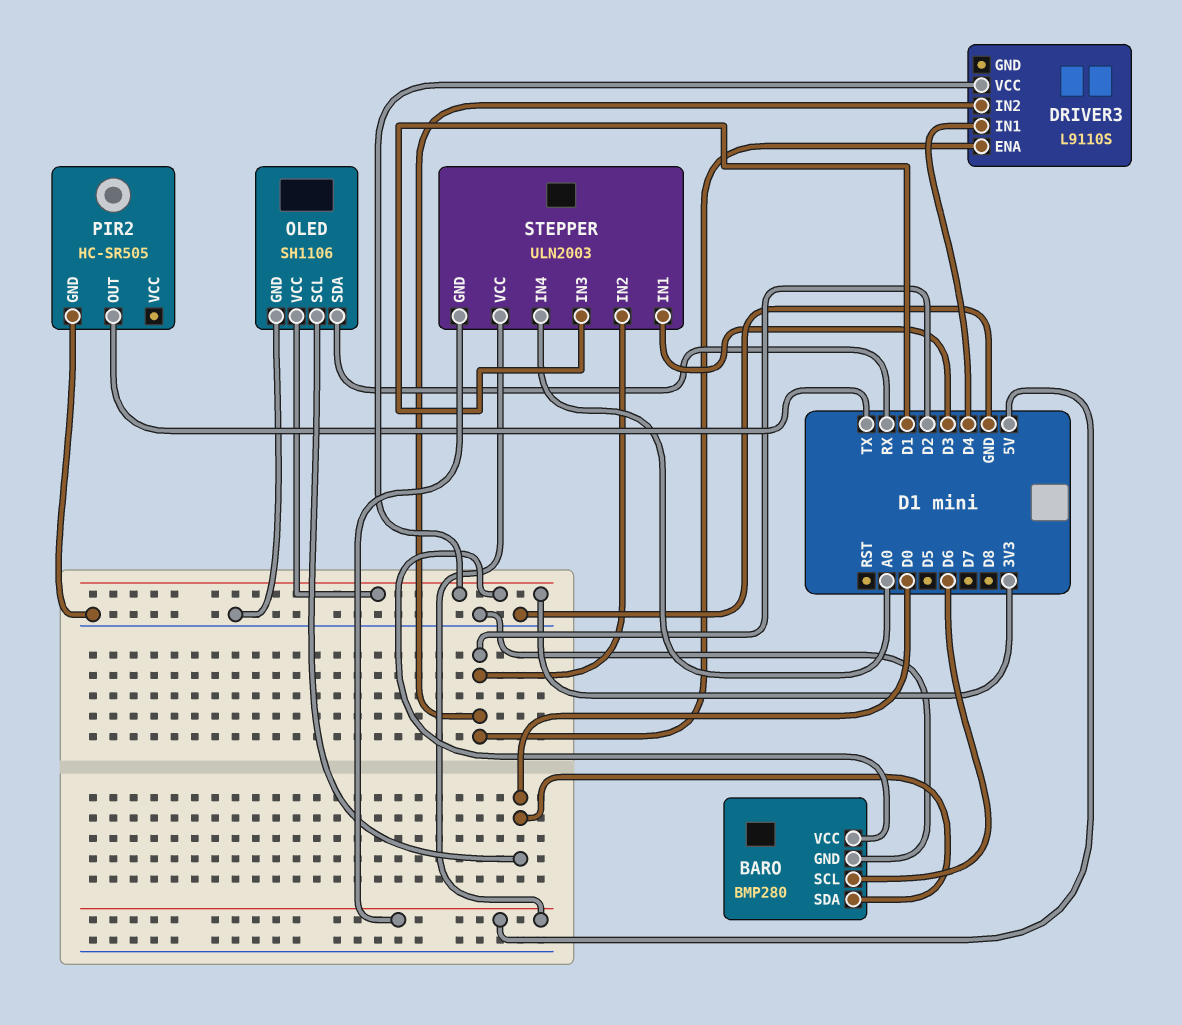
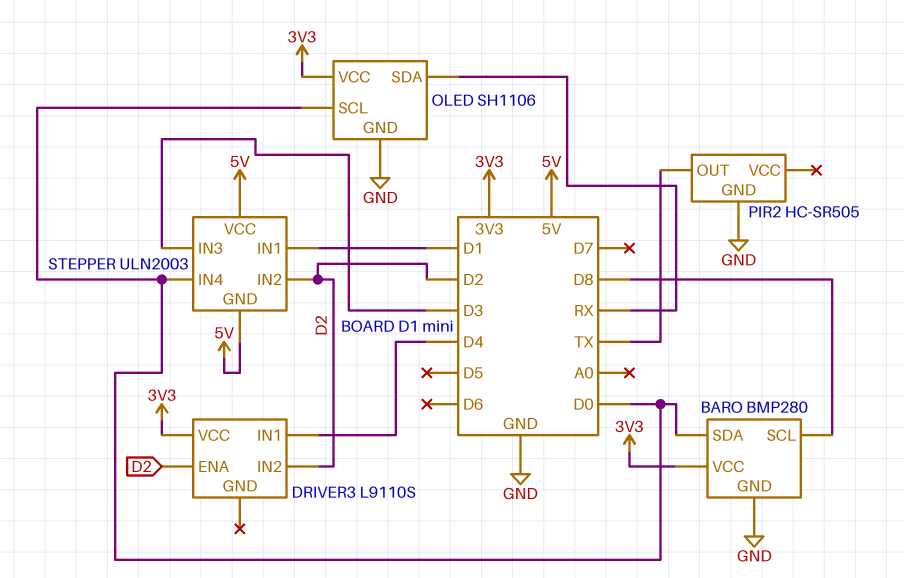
BARO pin SCL: D6 -> D8
STEPPER pin IN1: D3 -> D1
STEPPER pin IN3: D1 -> D3
STEPPER pin IN4: A0 -> D0

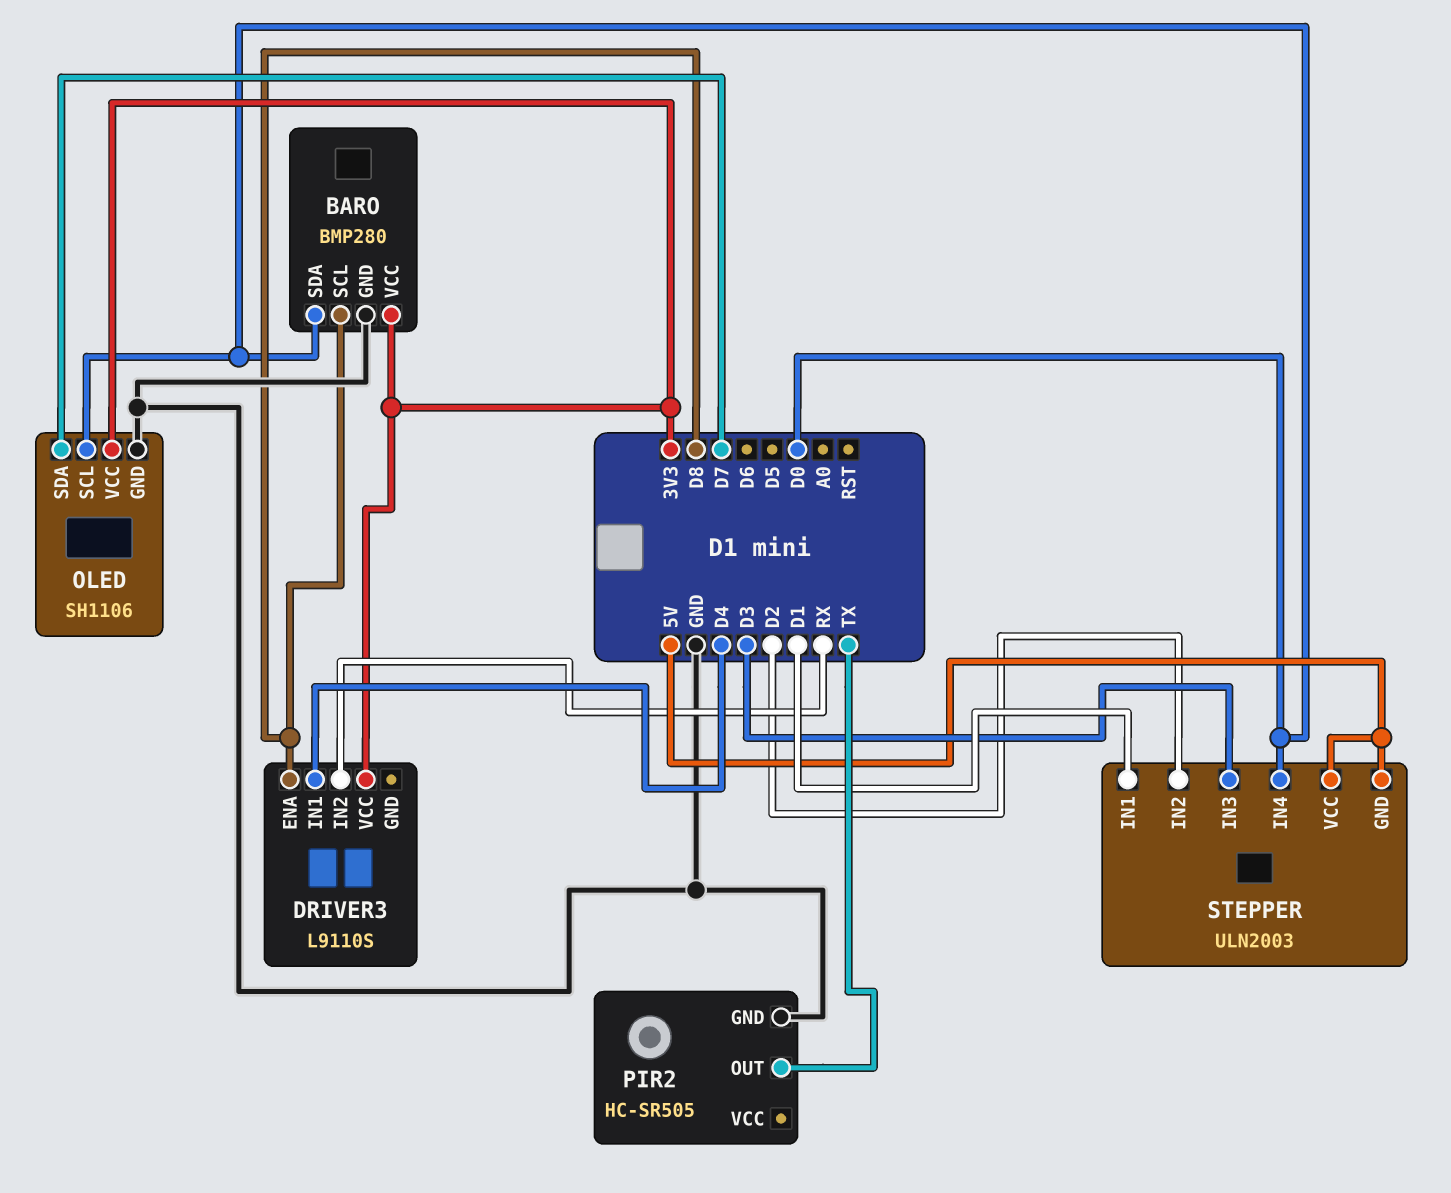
DRIVER3 pin ENA: D2 -> D8
DRIVER3 pin IN2: D2 -> RX
OLED pin SDA: RX -> D7

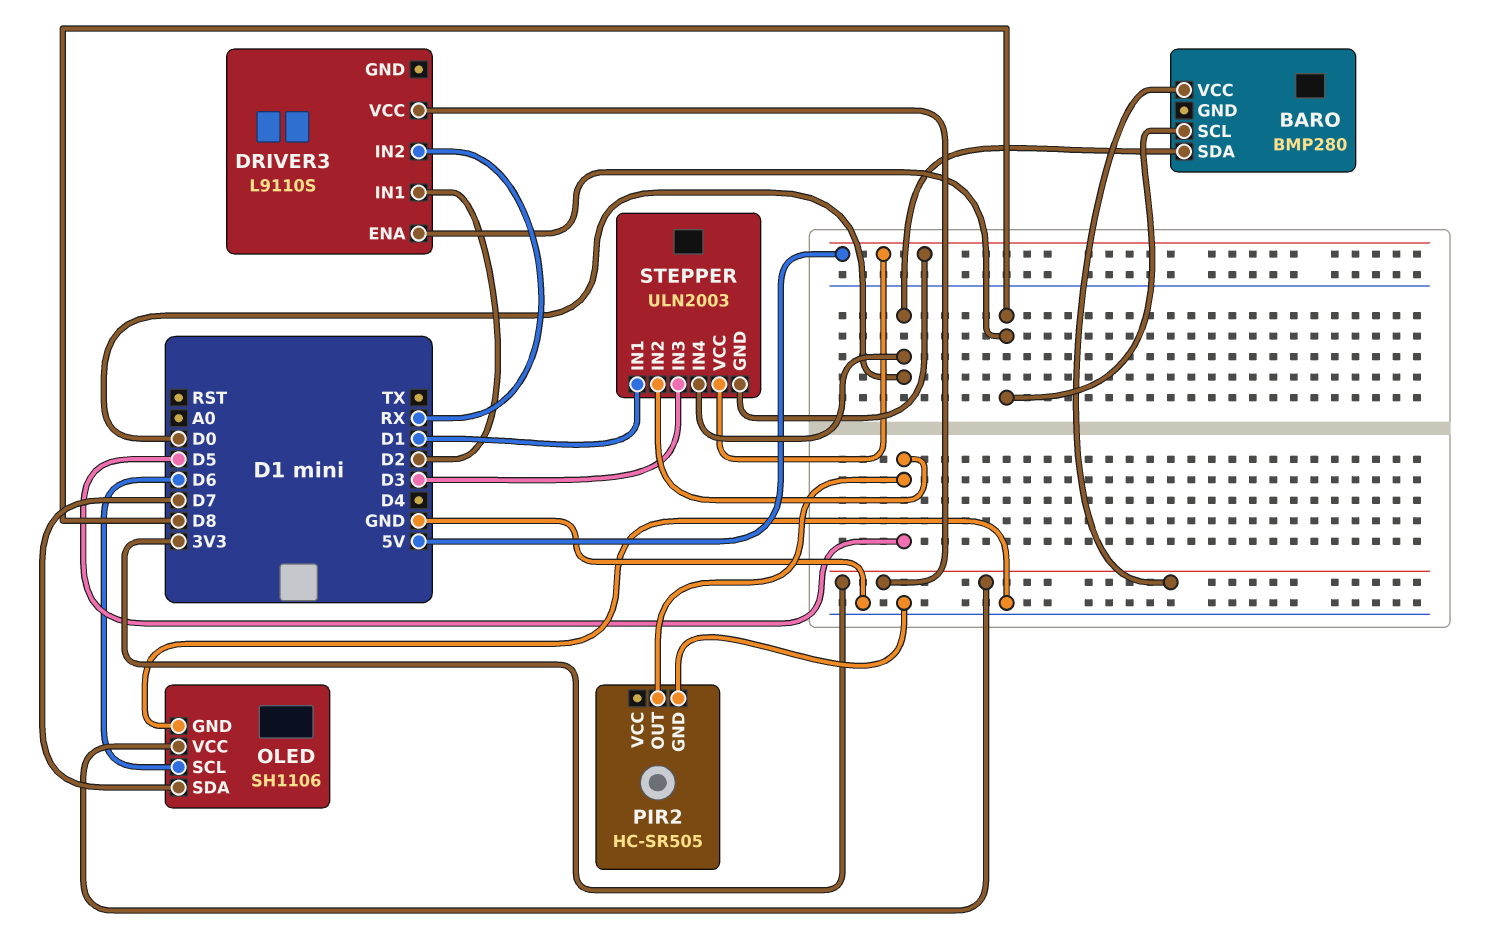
BARO pin GND: GND -> none
DRIVER3 pin IN1: D4 -> D2
OLED pin SCL: D0 -> D6
PIR2 pin OUT: TX -> D5
STEPPER pin IN2: D2 -> D5

